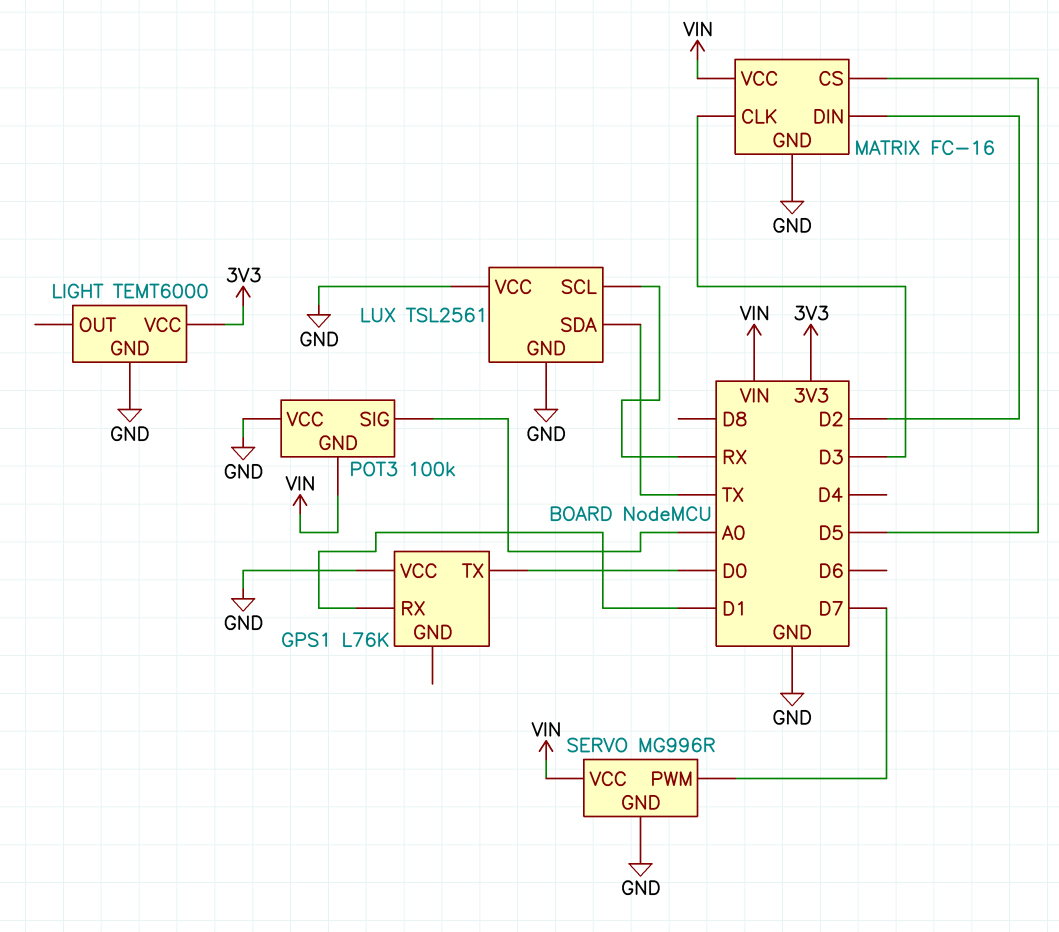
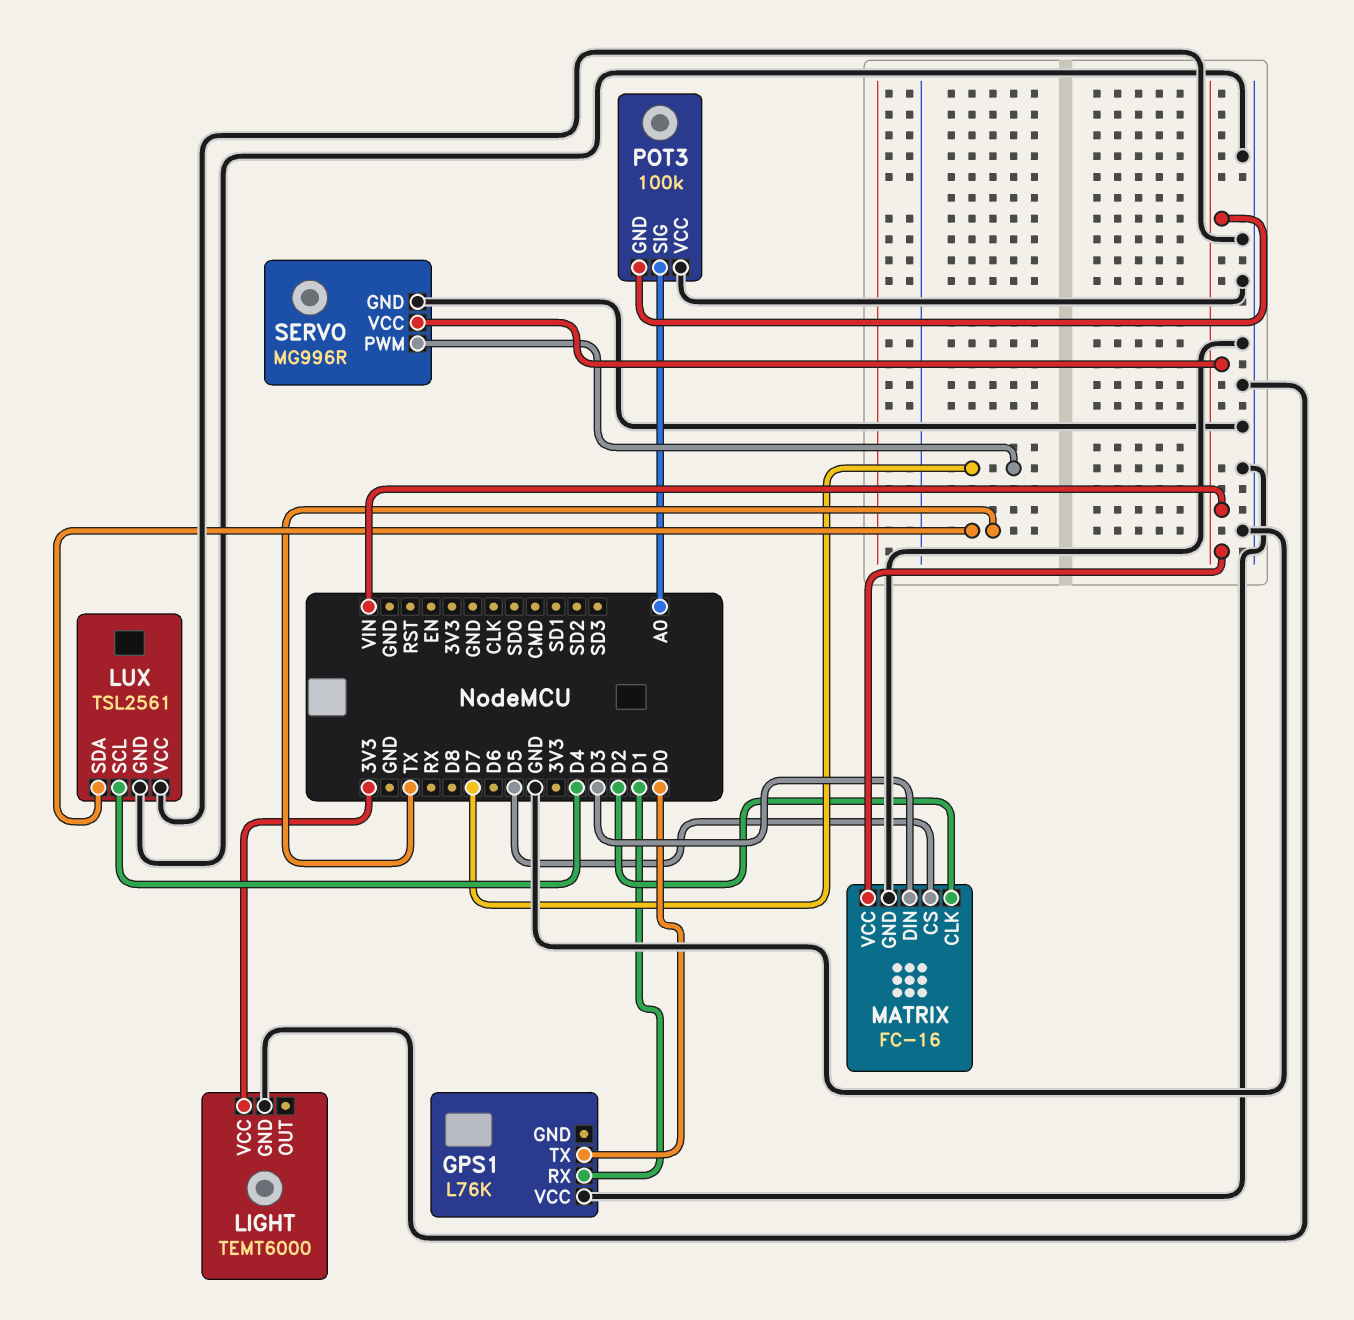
LUX pin SCL: RX -> D4
MATRIX pin CLK: D3 -> D2
MATRIX pin DIN: D2 -> D3

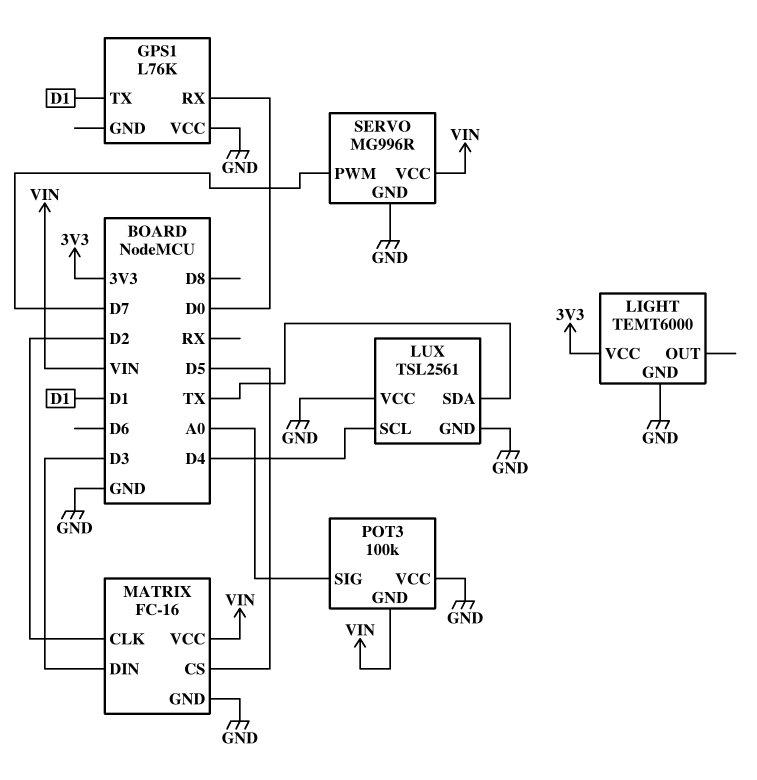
GPS1 pin RX: D1 -> D0
GPS1 pin TX: D0 -> D1

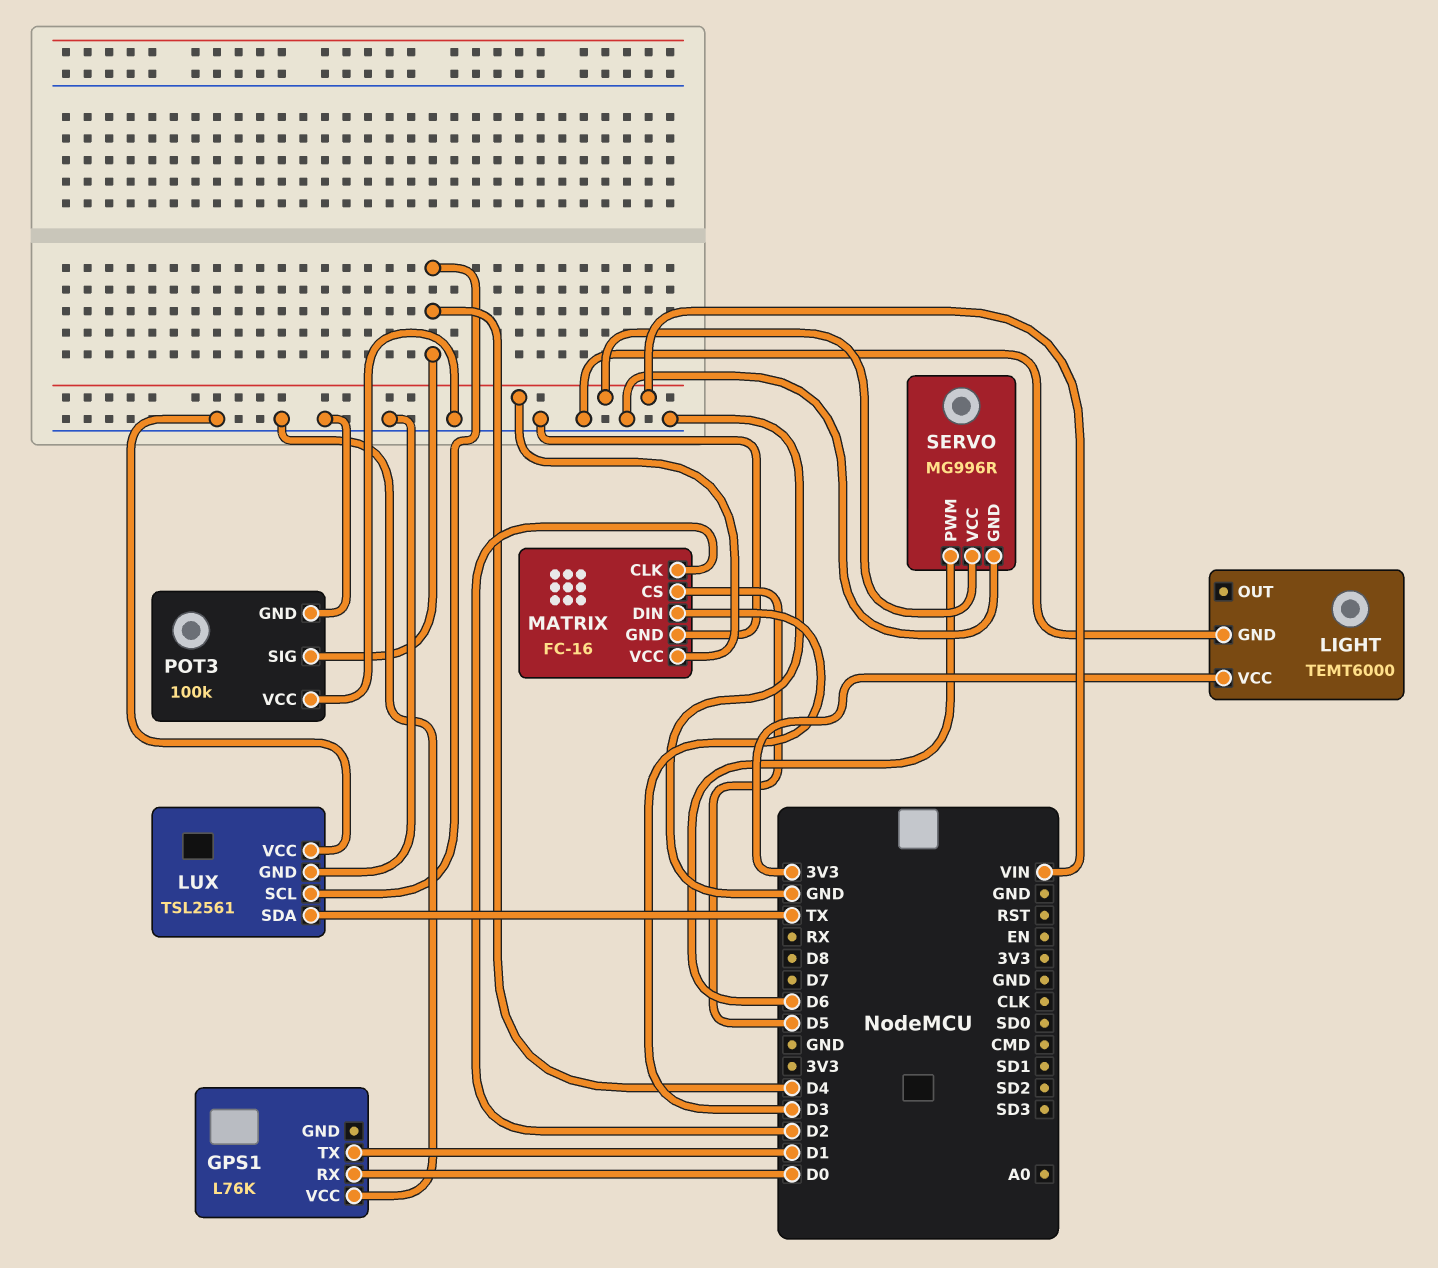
POT3 pin GND: VIN -> GND
POT3 pin SIG: A0 -> D4
SERVO pin PWM: D7 -> D6

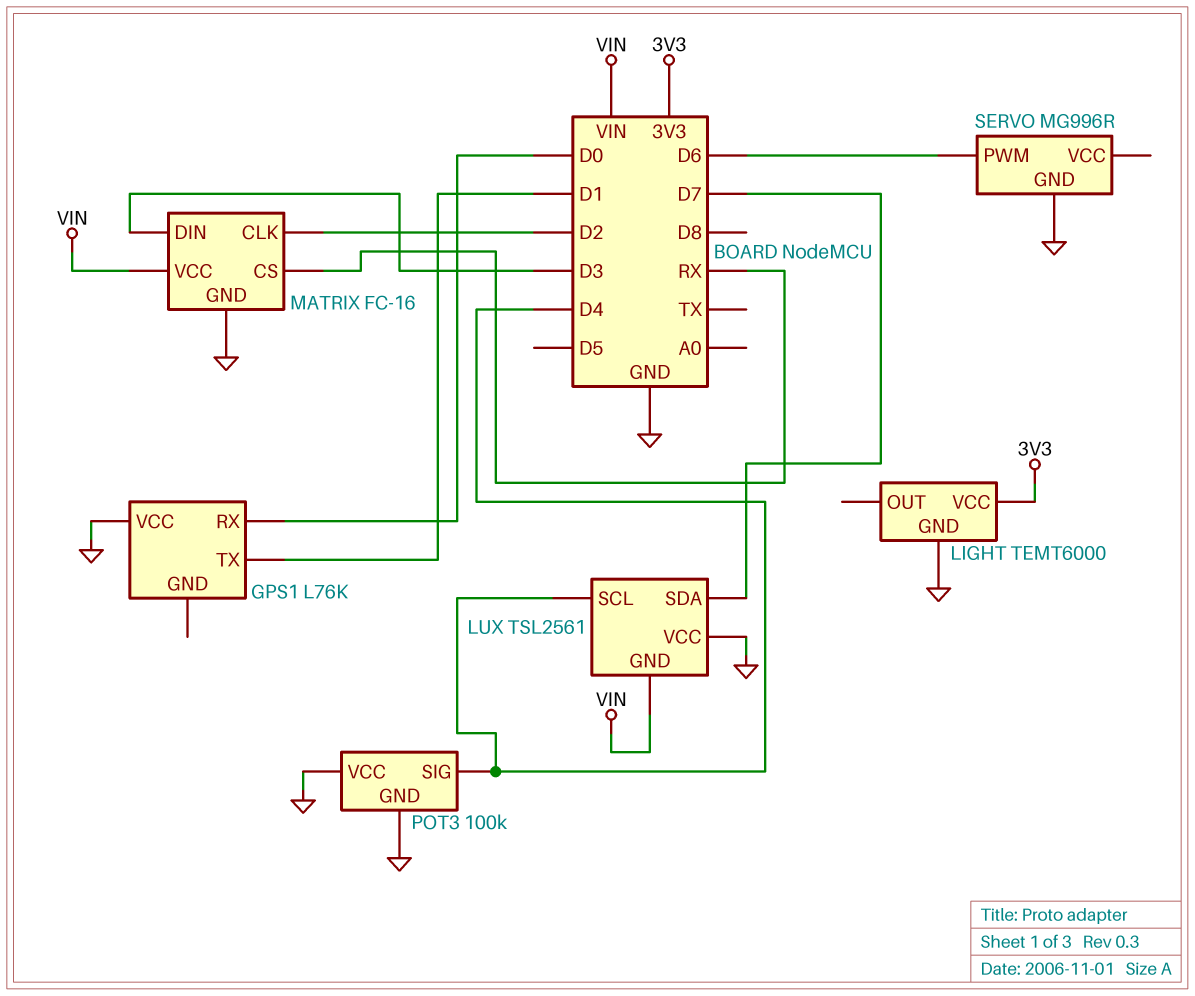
LUX pin GND: GND -> VIN
LUX pin SDA: TX -> D7
MATRIX pin CS: D5 -> RX
SERVO pin VCC: VIN -> none

